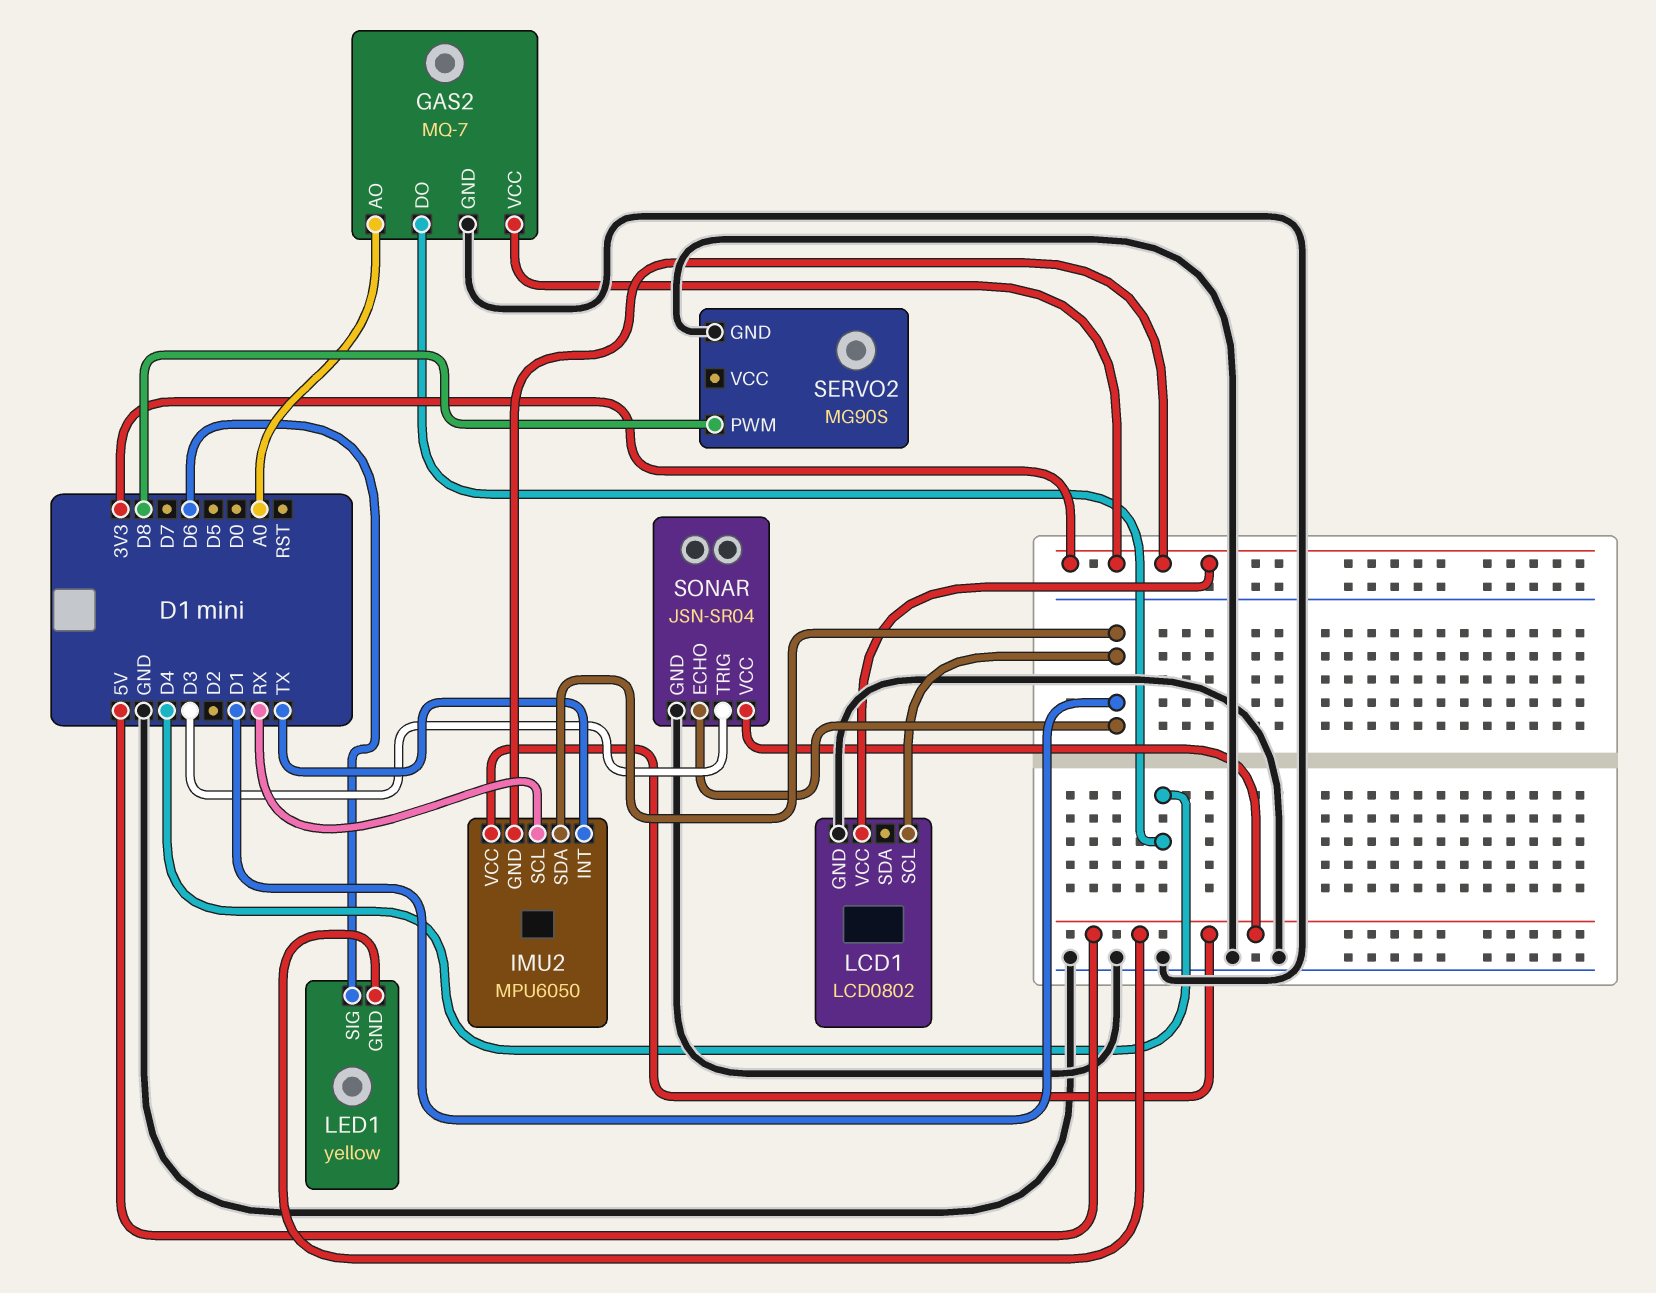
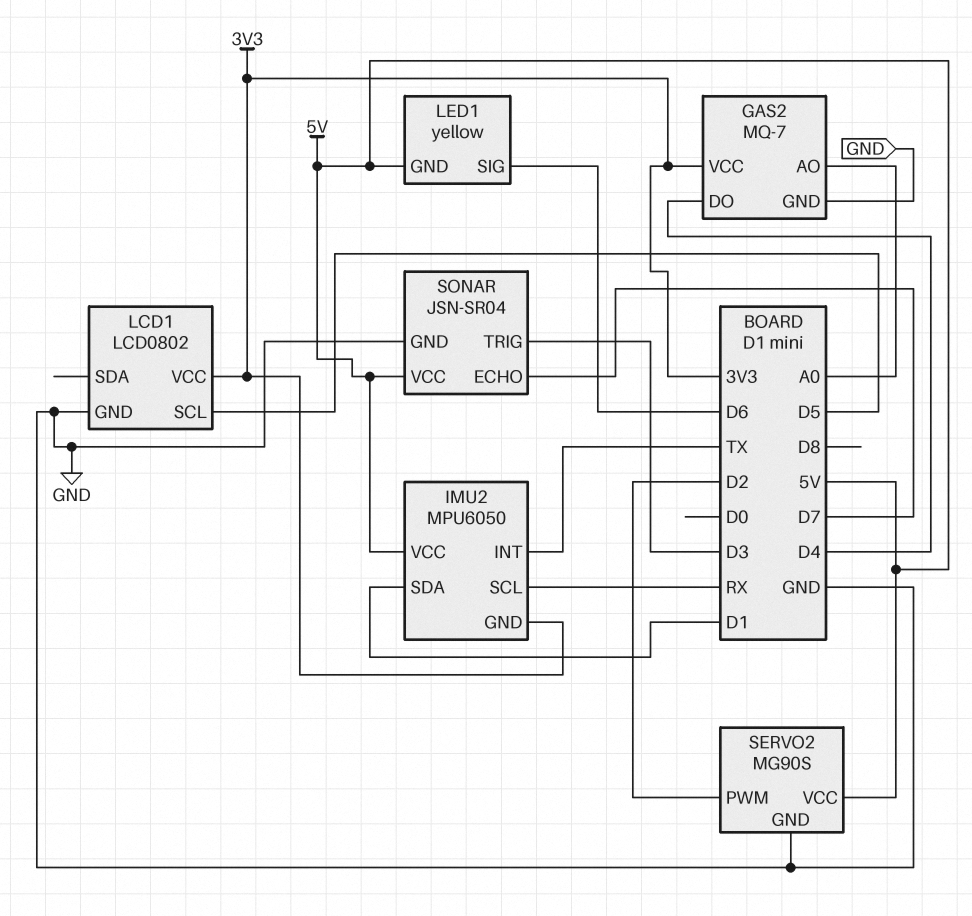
LCD1 pin SCL: D1 -> D5
SERVO2 pin PWM: D8 -> D2
SERVO2 pin VCC: none -> 5V
SONAR pin ECHO: D1 -> D7

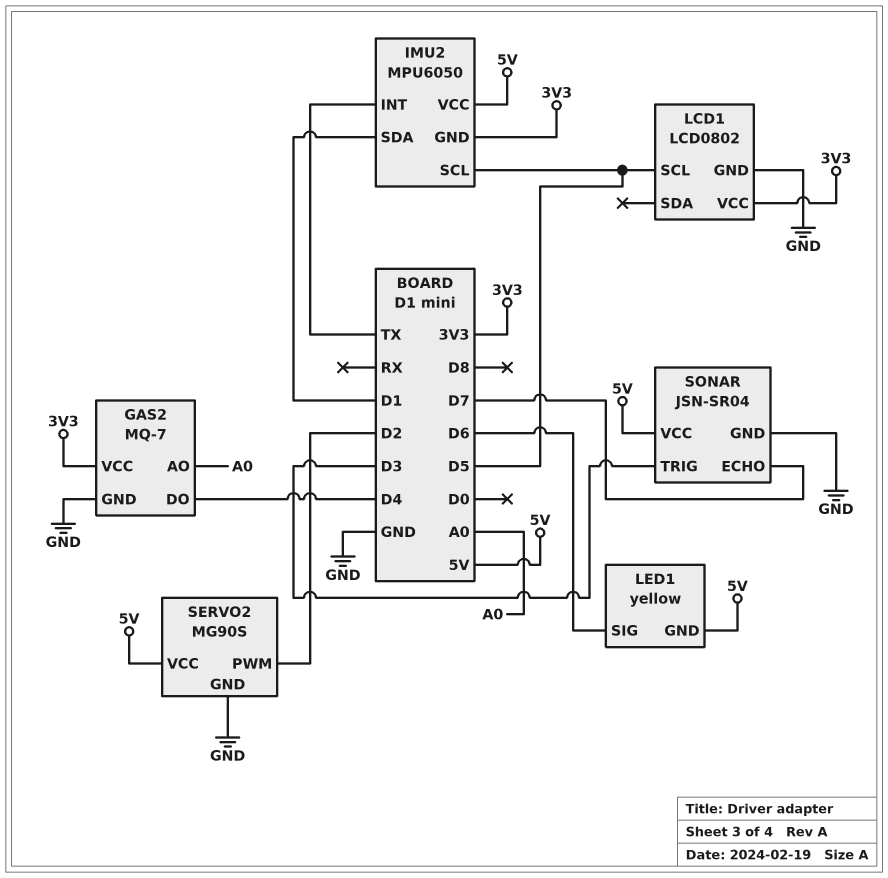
IMU2 pin SCL: RX -> D5

